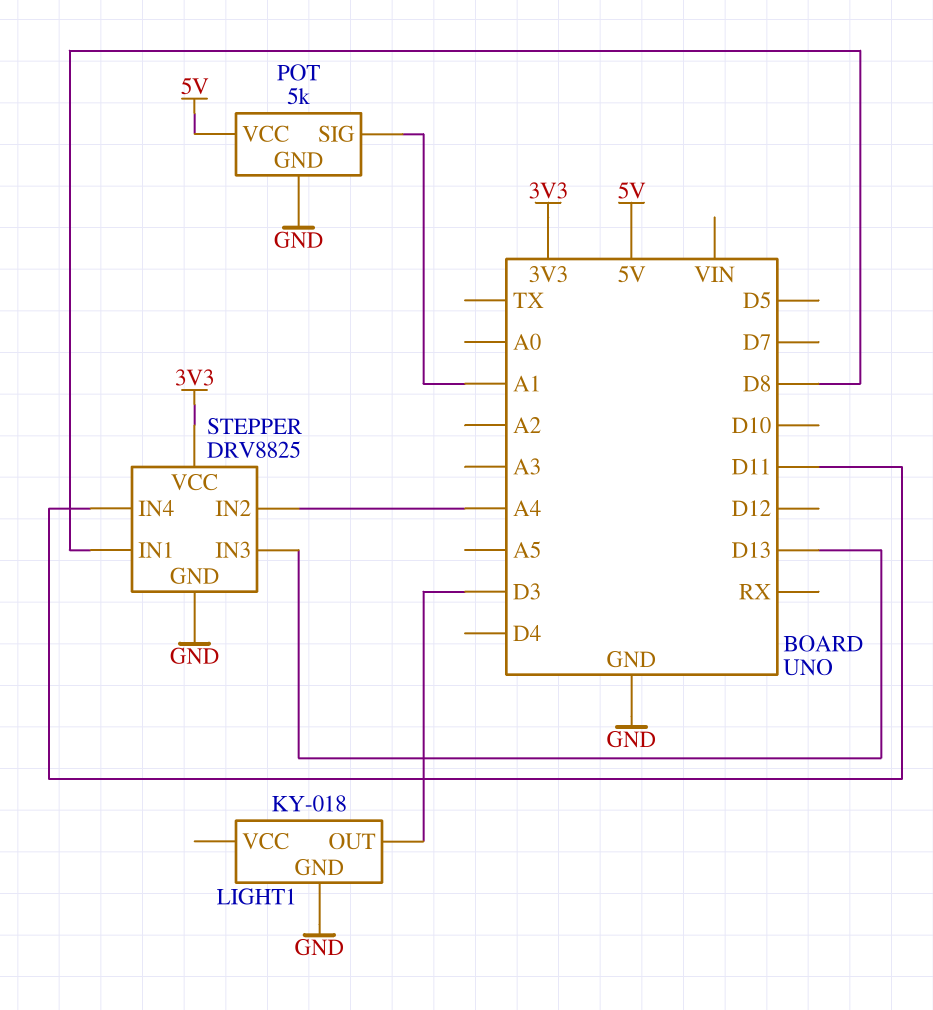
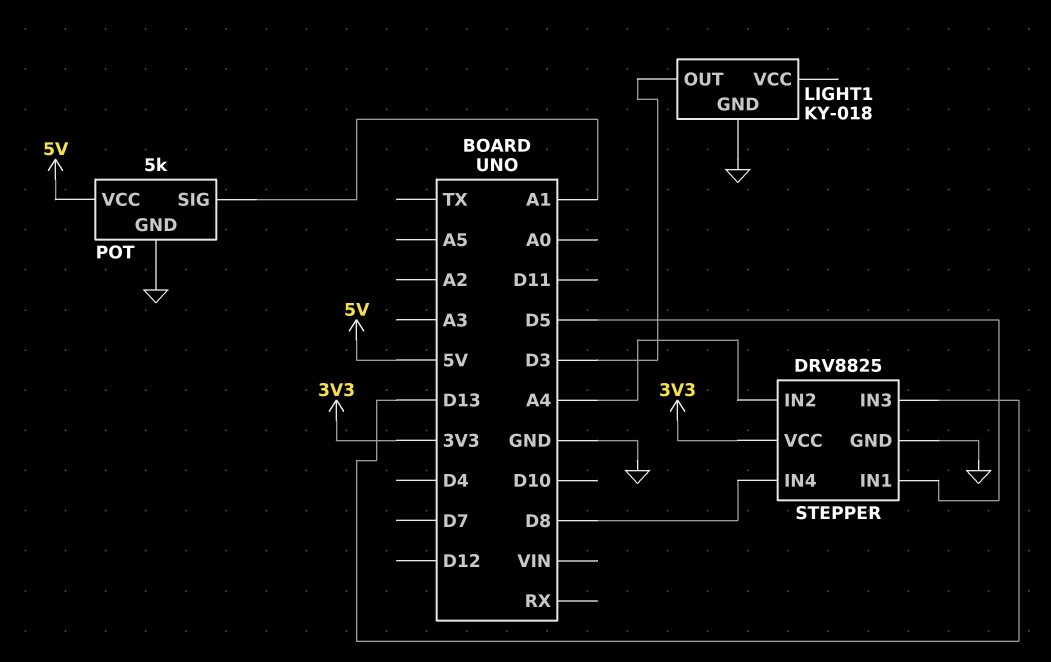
STEPPER pin IN1: D8 -> D5
STEPPER pin IN4: D11 -> D8

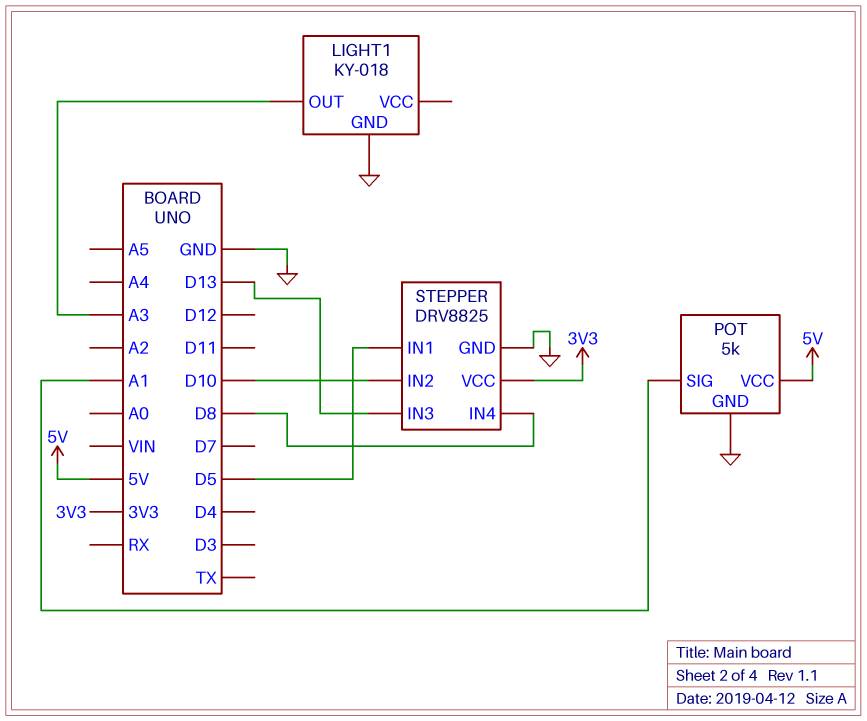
LIGHT1 pin OUT: D3 -> A3
STEPPER pin IN2: A4 -> D10

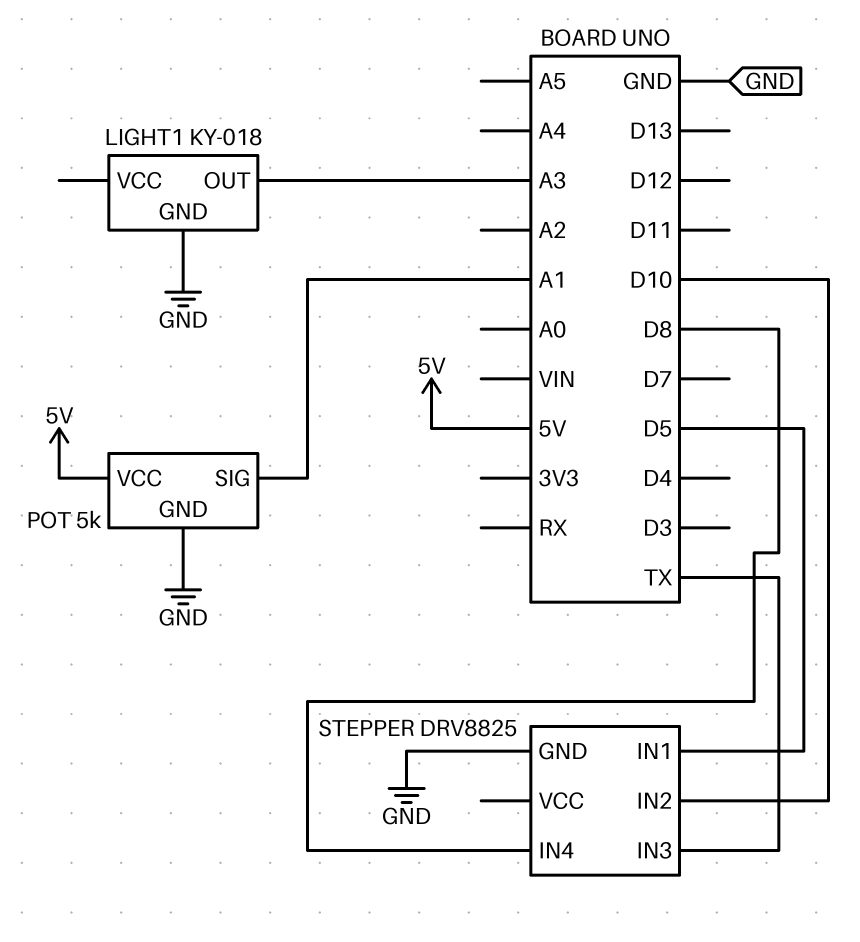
STEPPER pin IN3: D13 -> TX
STEPPER pin VCC: 3V3 -> none

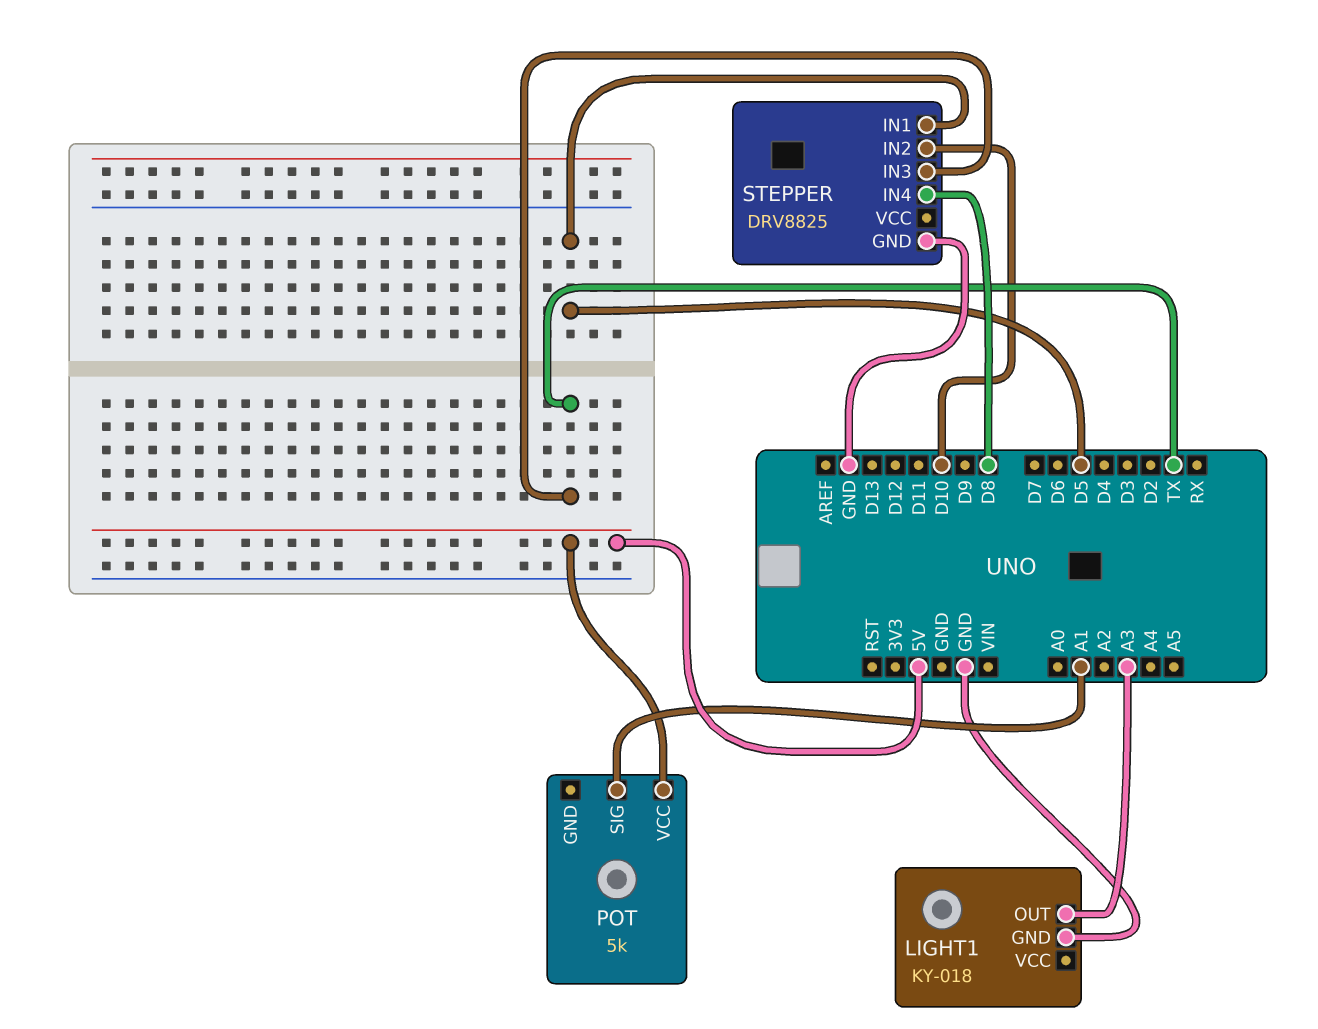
POT pin GND: GND -> none

